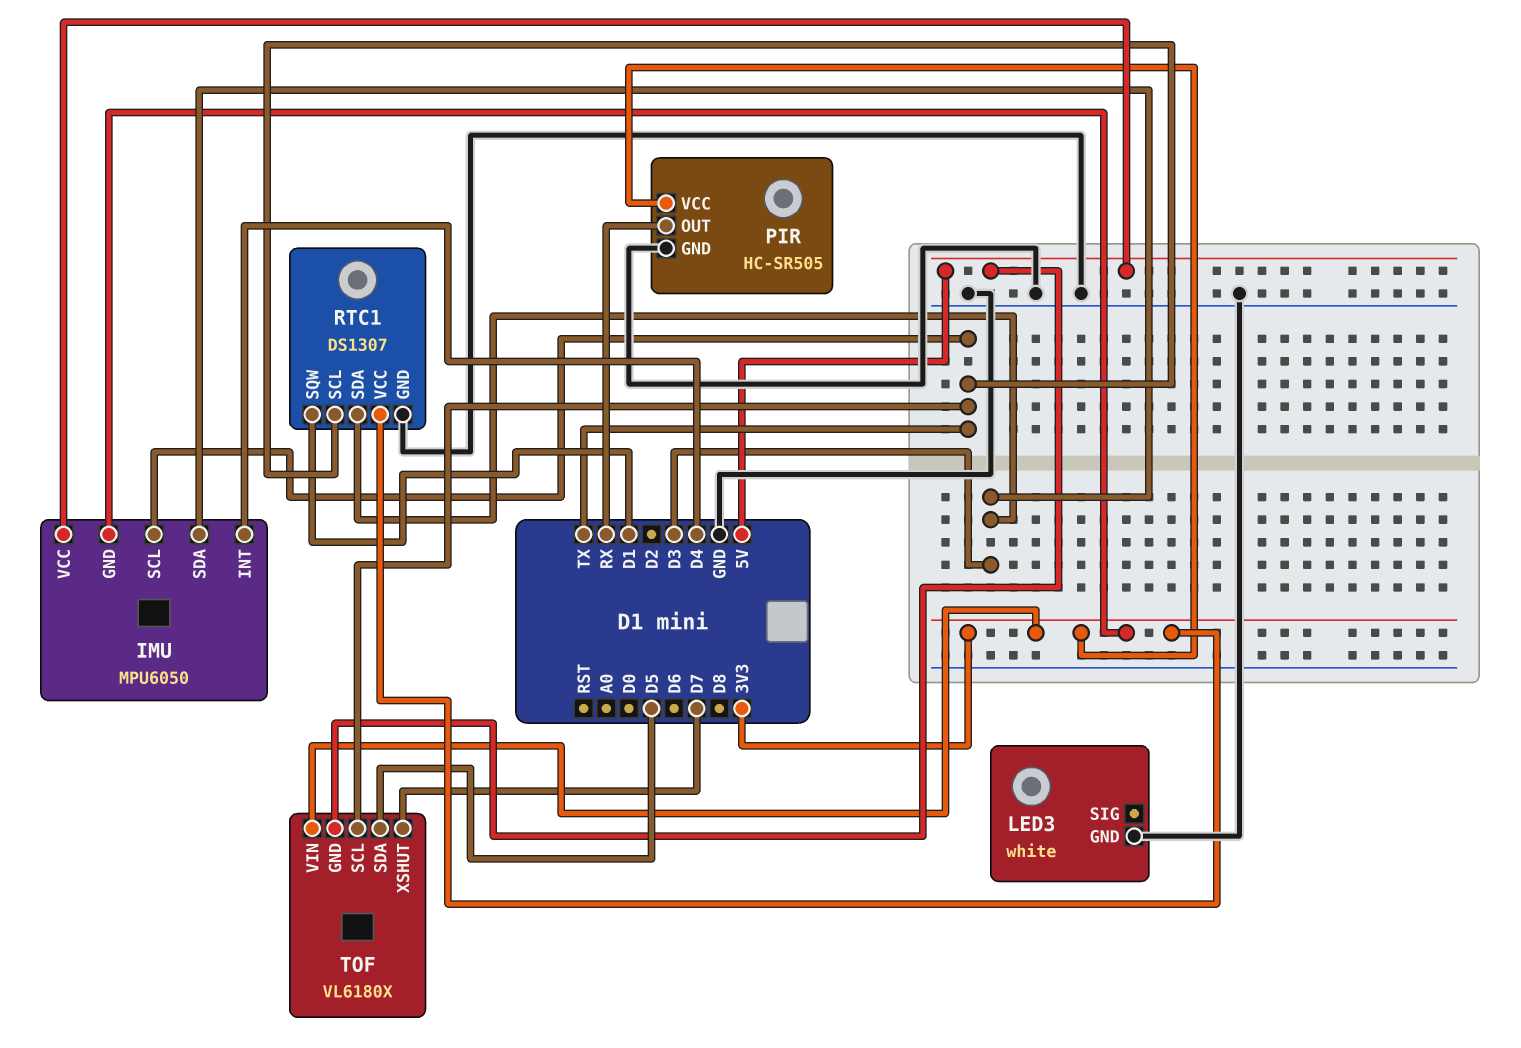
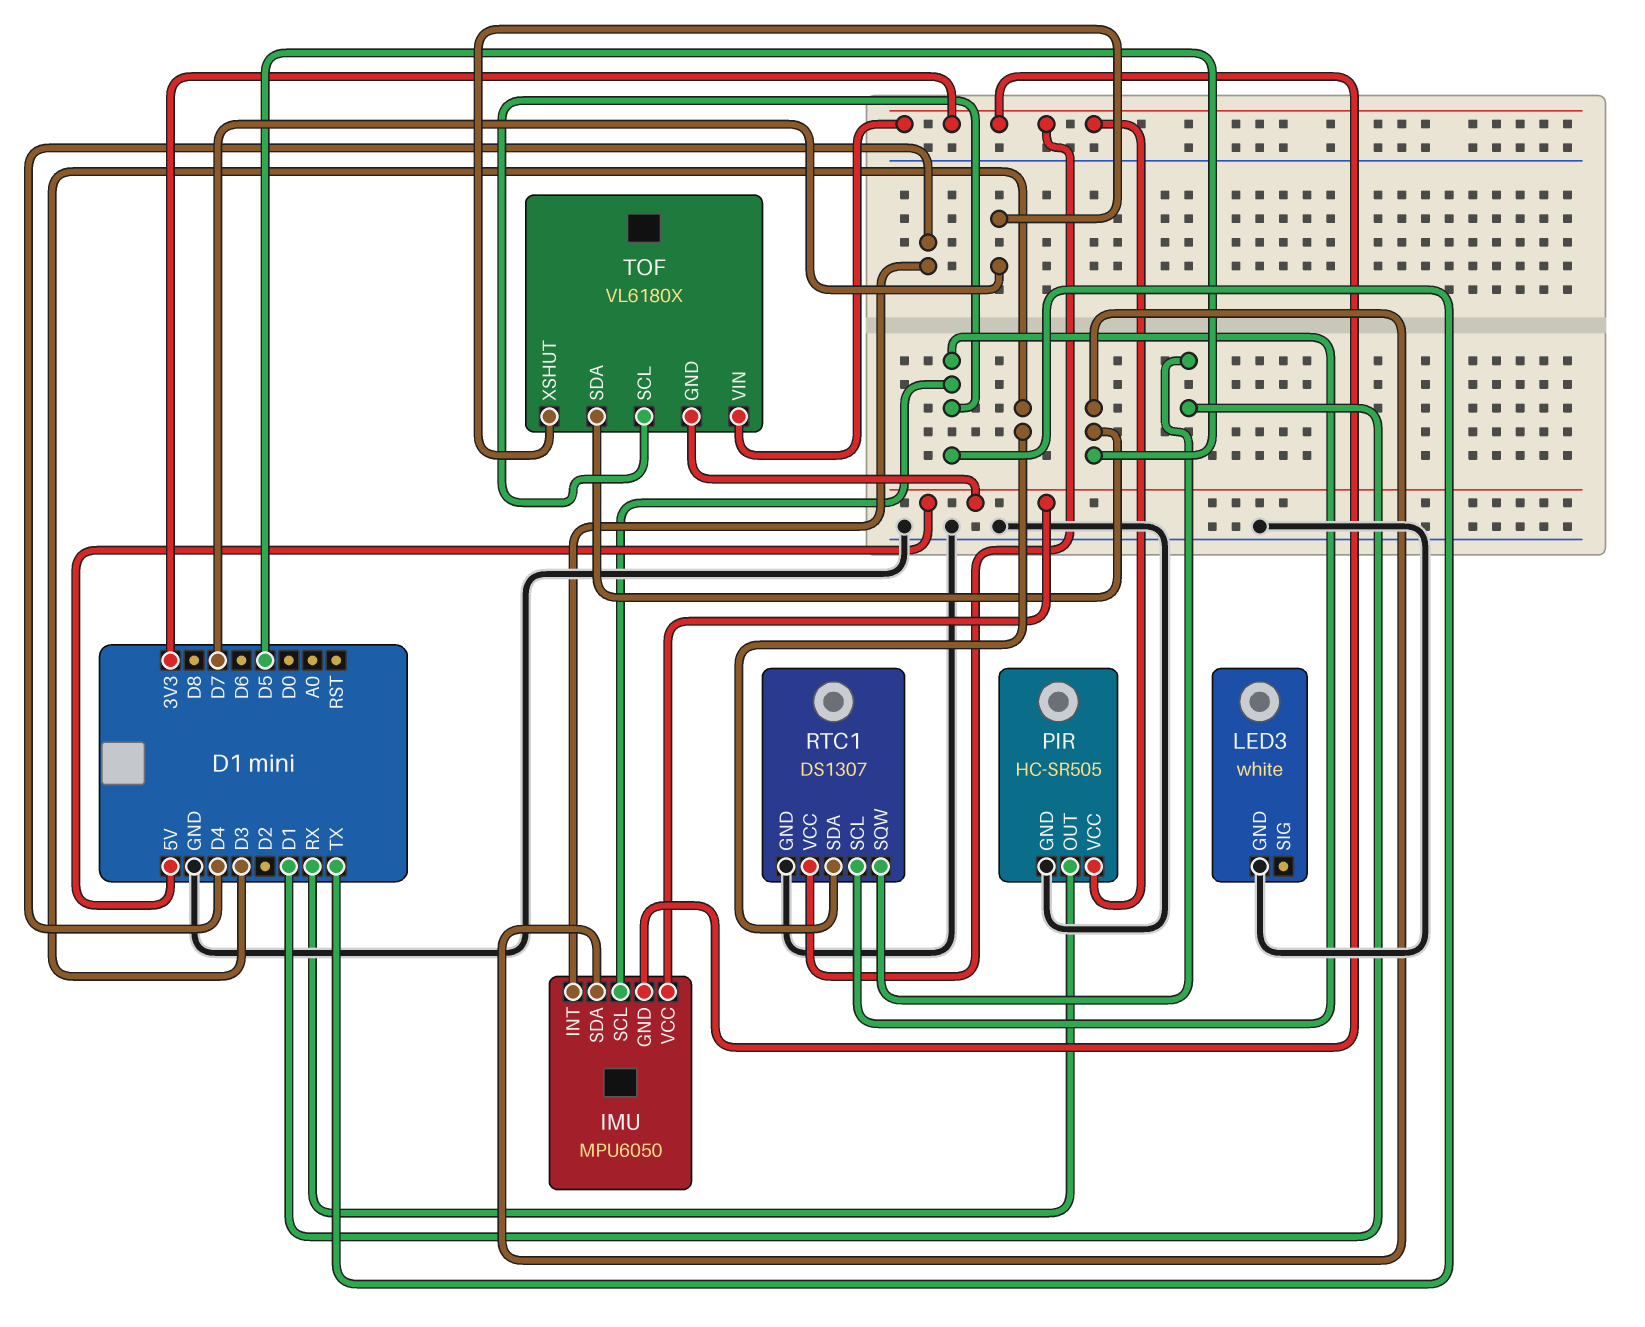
IMU pin SDA: D3 -> D5

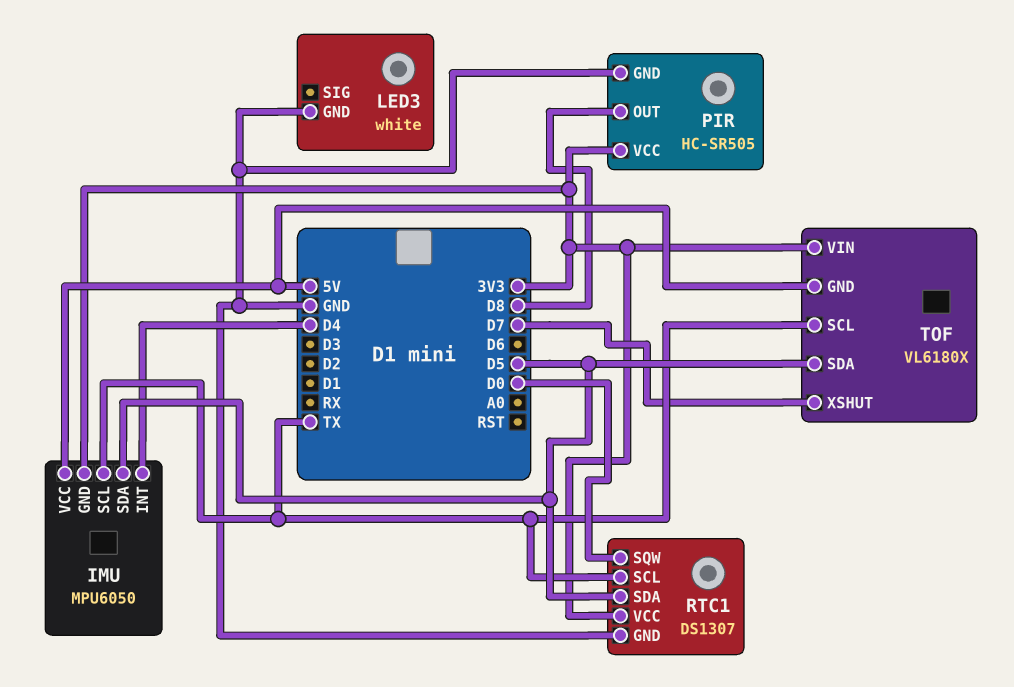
PIR pin OUT: RX -> D8
RTC1 pin SDA: D3 -> D5
RTC1 pin SQW: D1 -> D0

